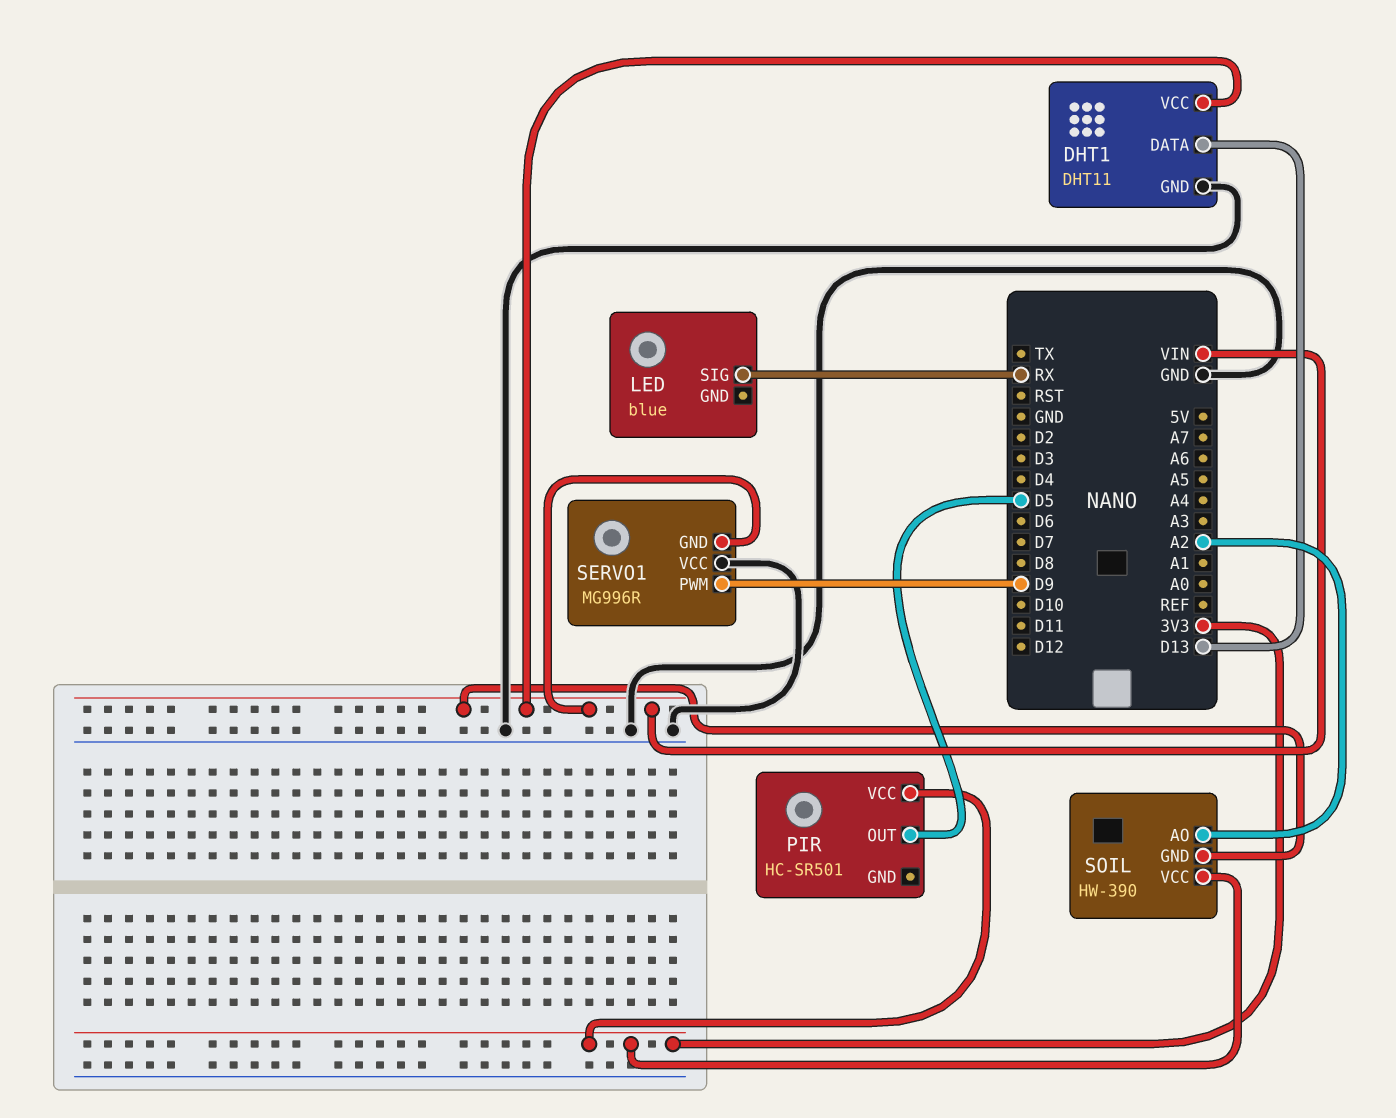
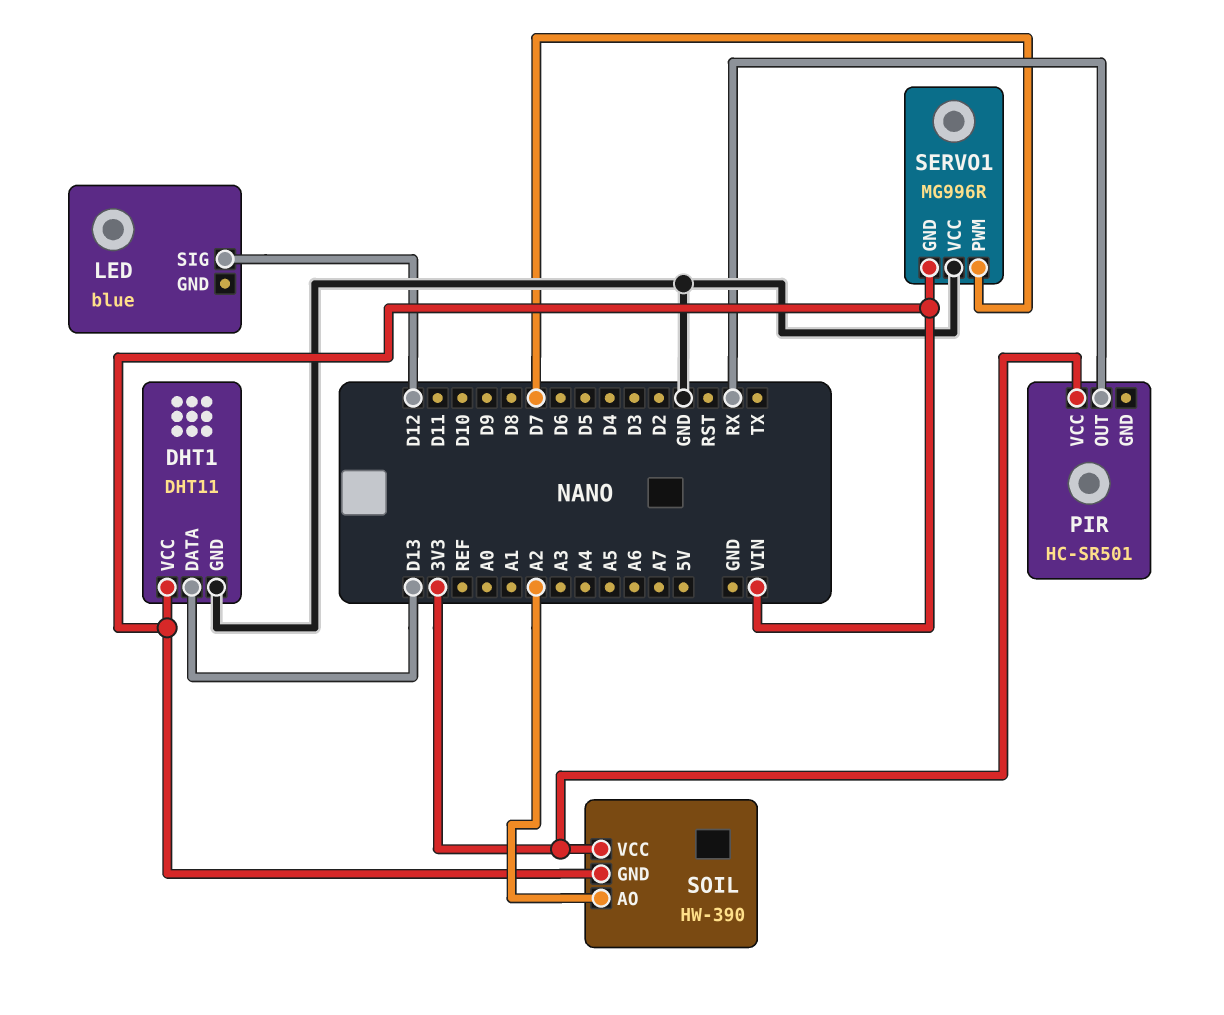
LED pin SIG: RX -> D12
PIR pin OUT: D5 -> RX
SERVO1 pin PWM: D9 -> D7

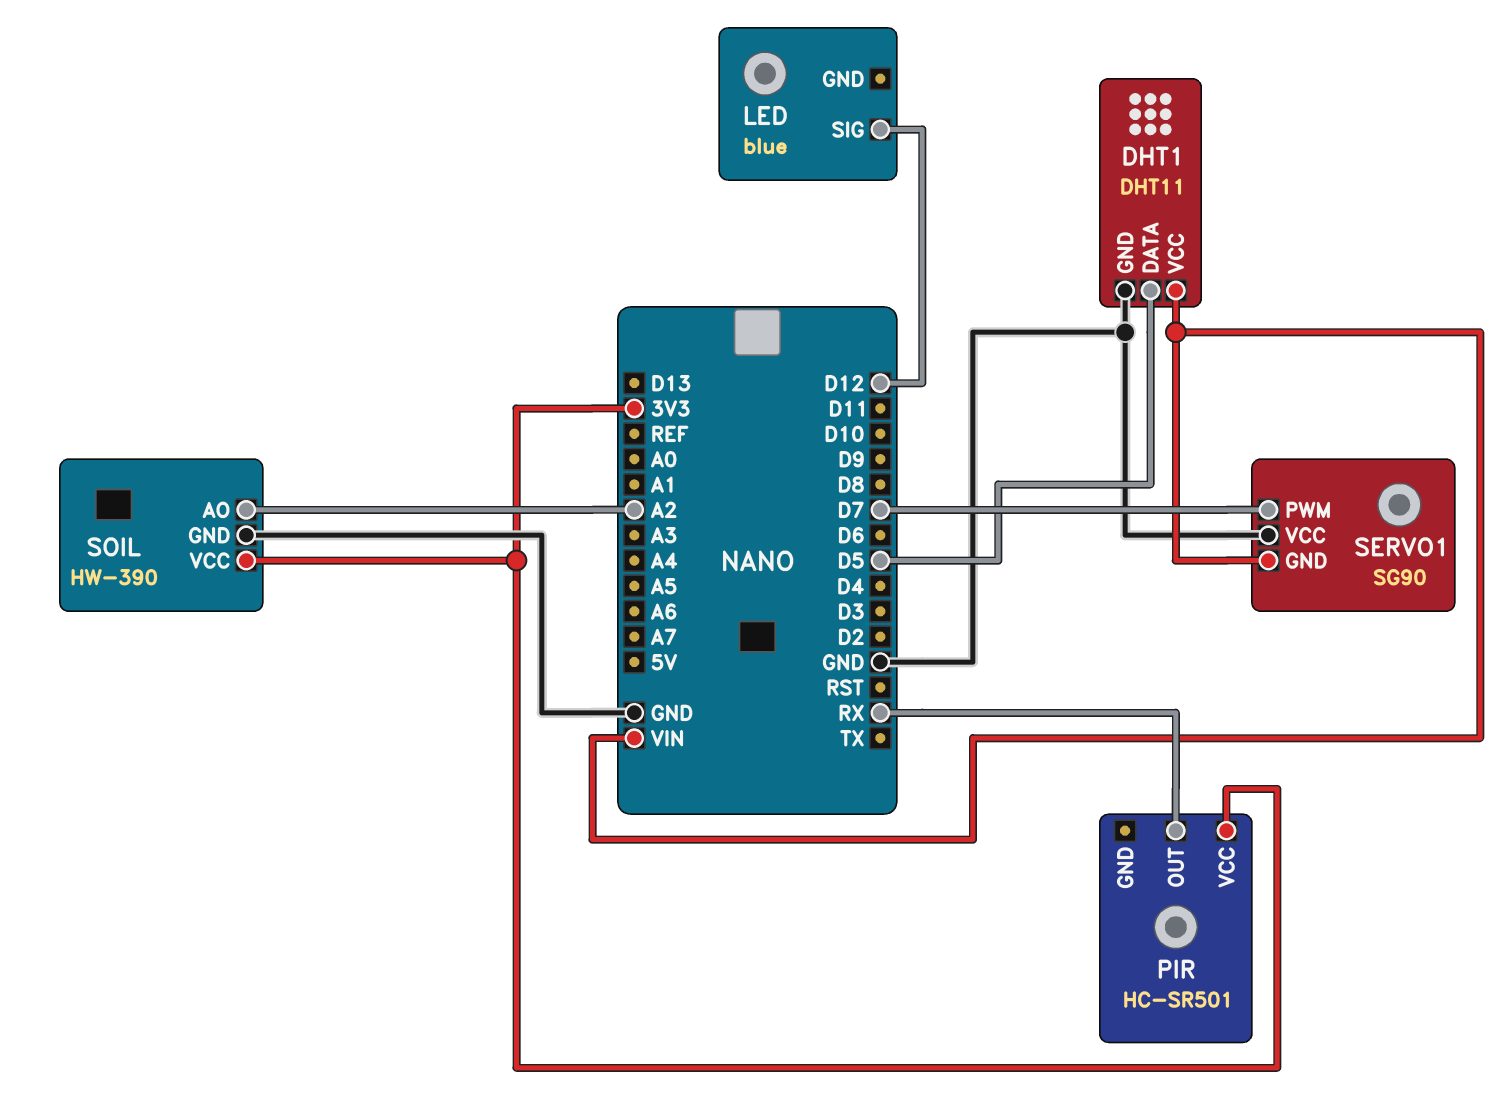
DHT1 pin DATA: D13 -> D5
SERVO1: MG996R -> SG90
SOIL pin GND: VIN -> GND

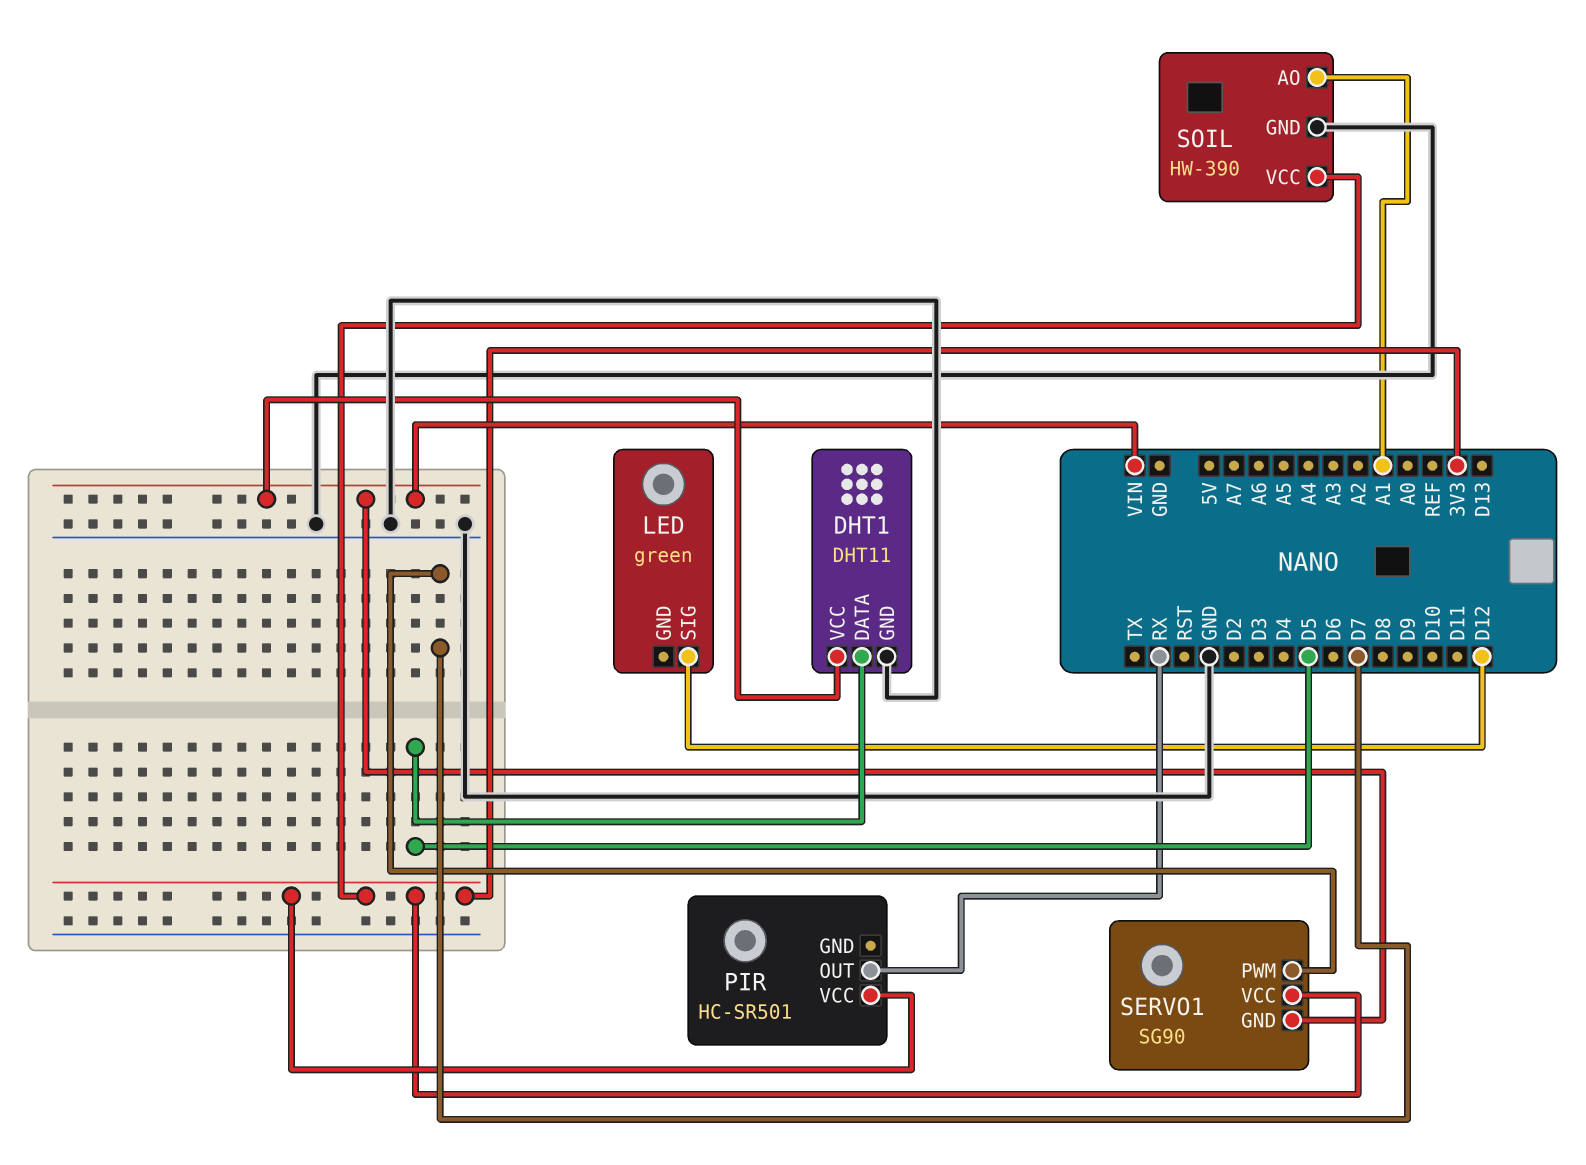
LED: blue -> green
SERVO1 pin VCC: GND -> 3V3
SOIL pin AO: A2 -> A1

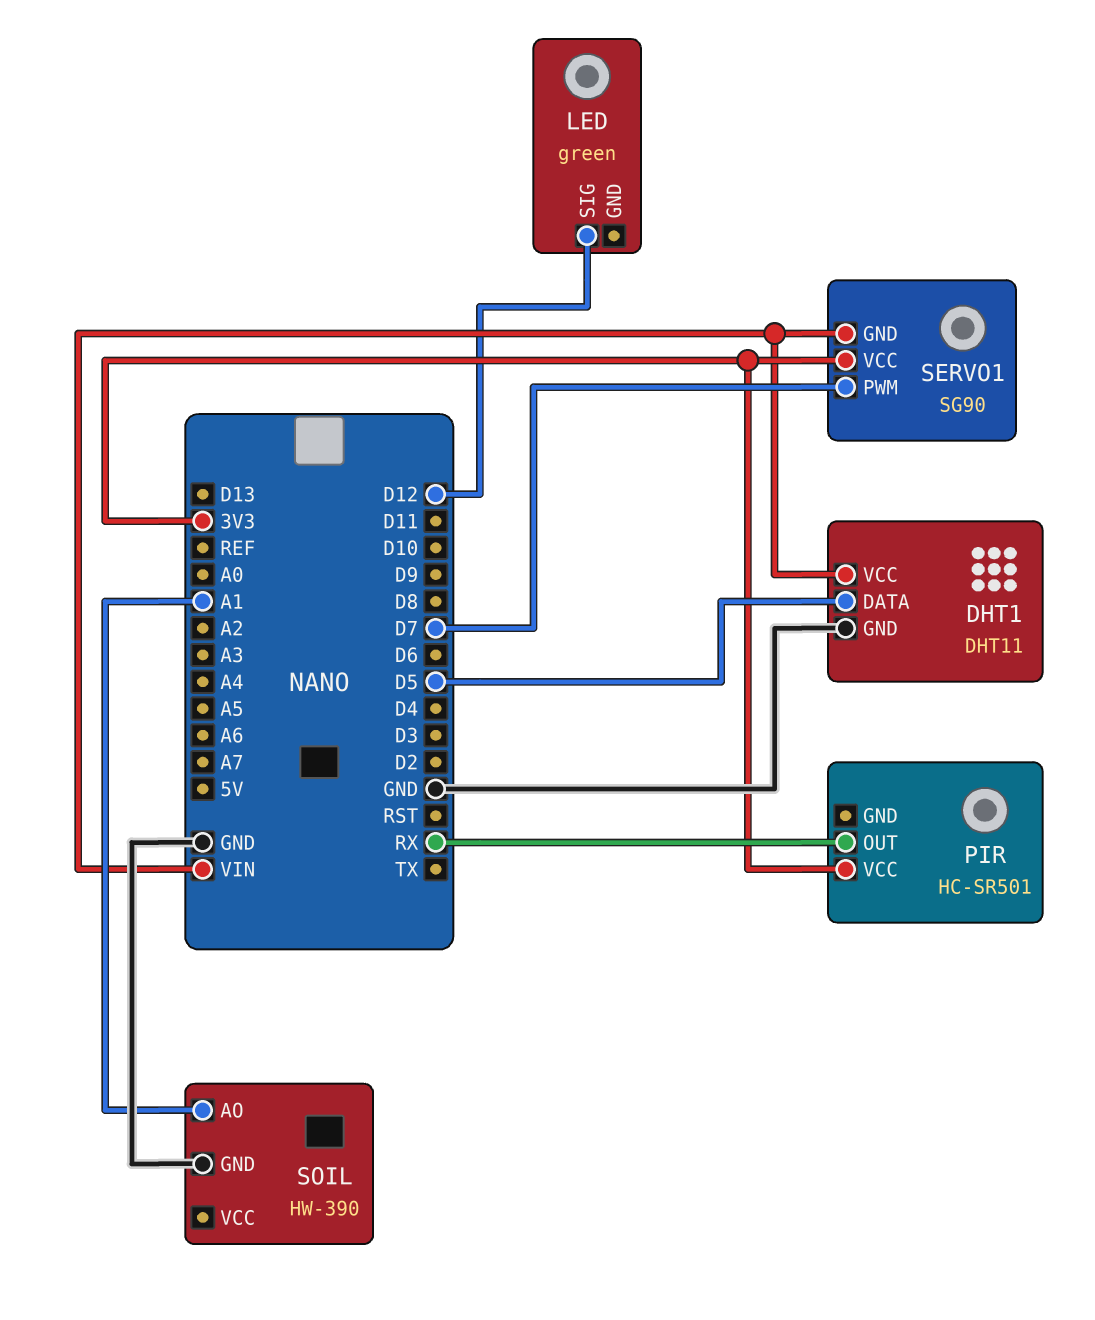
SOIL pin VCC: 3V3 -> none

